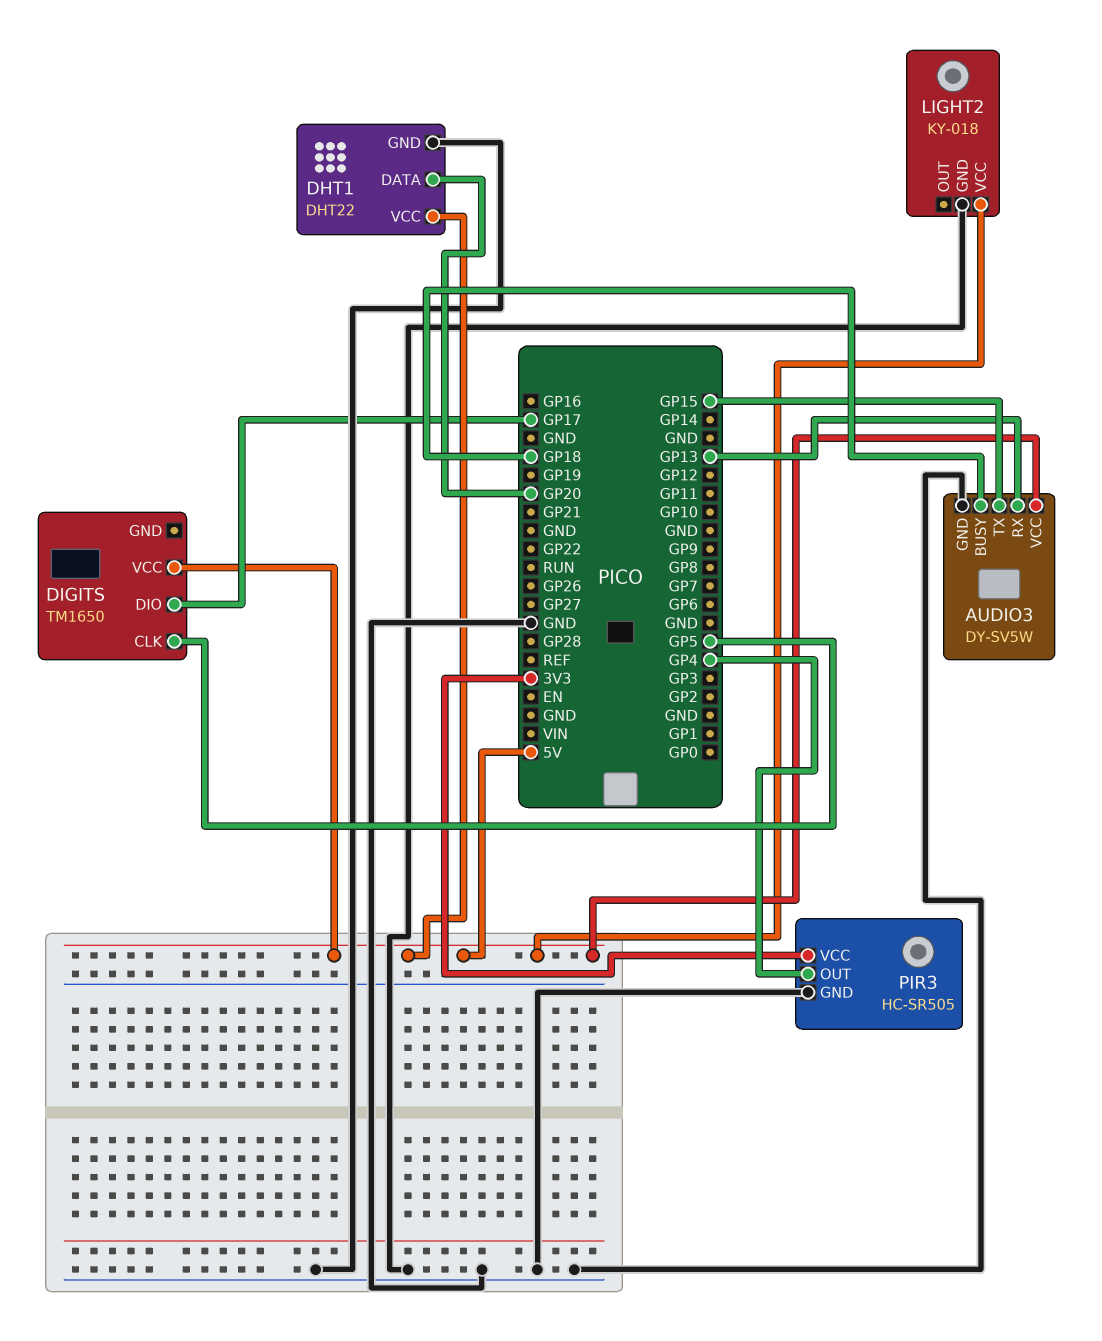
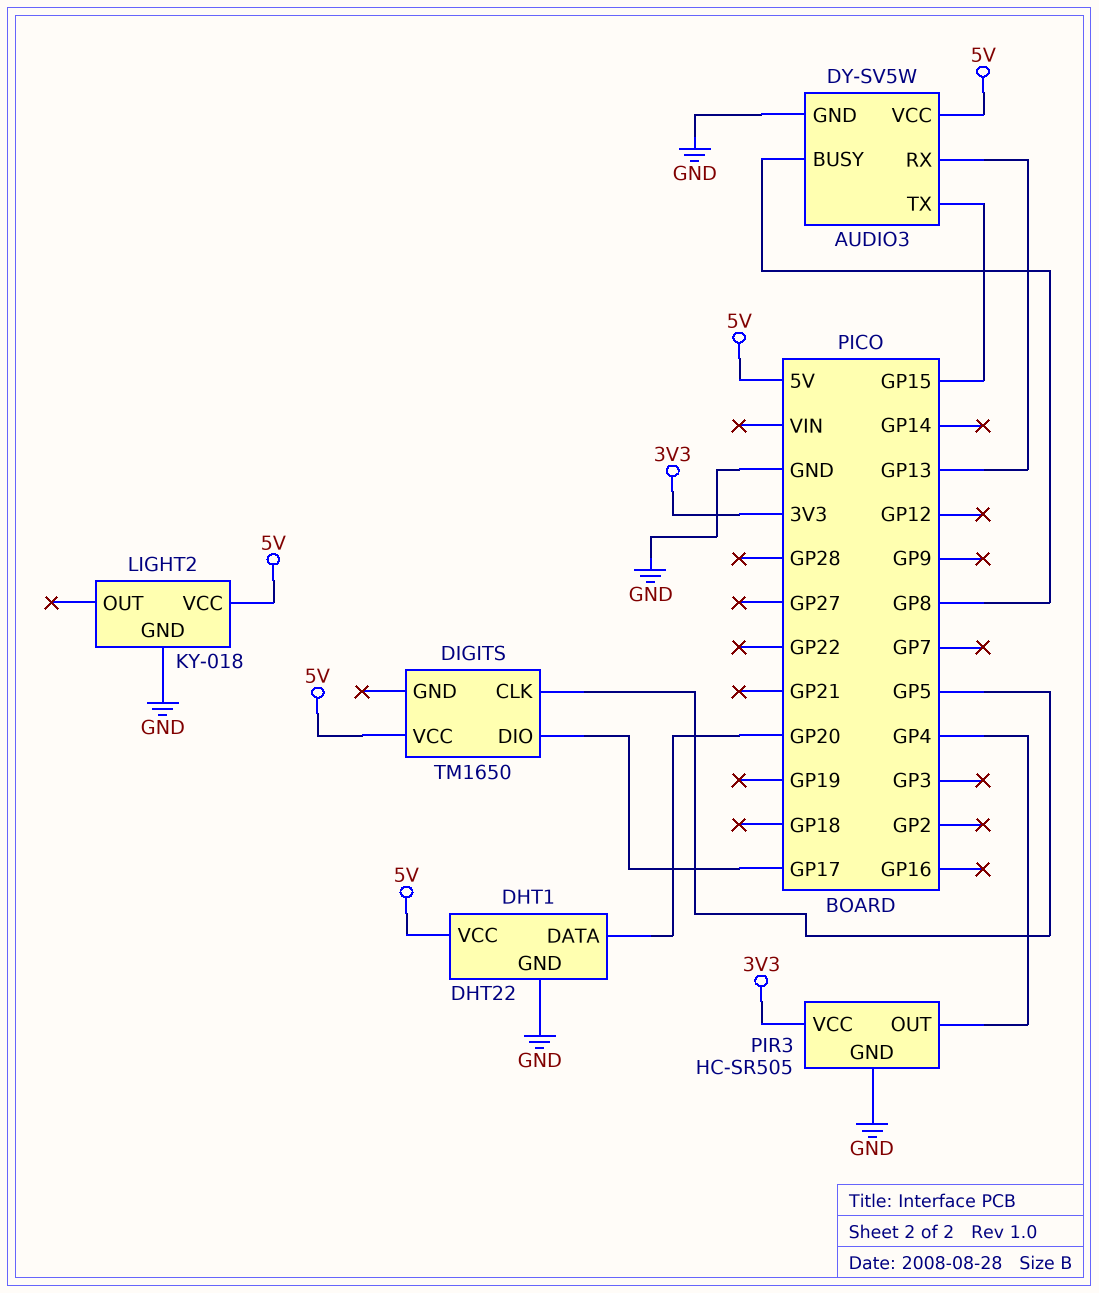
AUDIO3 pin BUSY: GP18 -> GP8

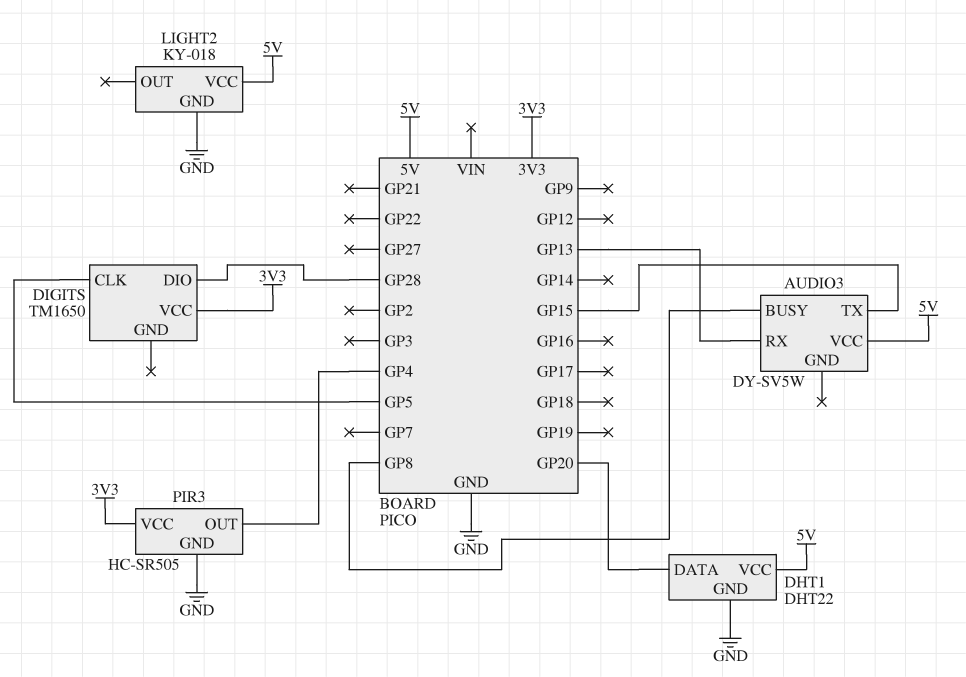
AUDIO3 pin GND: GND -> none
DIGITS pin DIO: GP17 -> GP28
DIGITS pin VCC: 5V -> 3V3

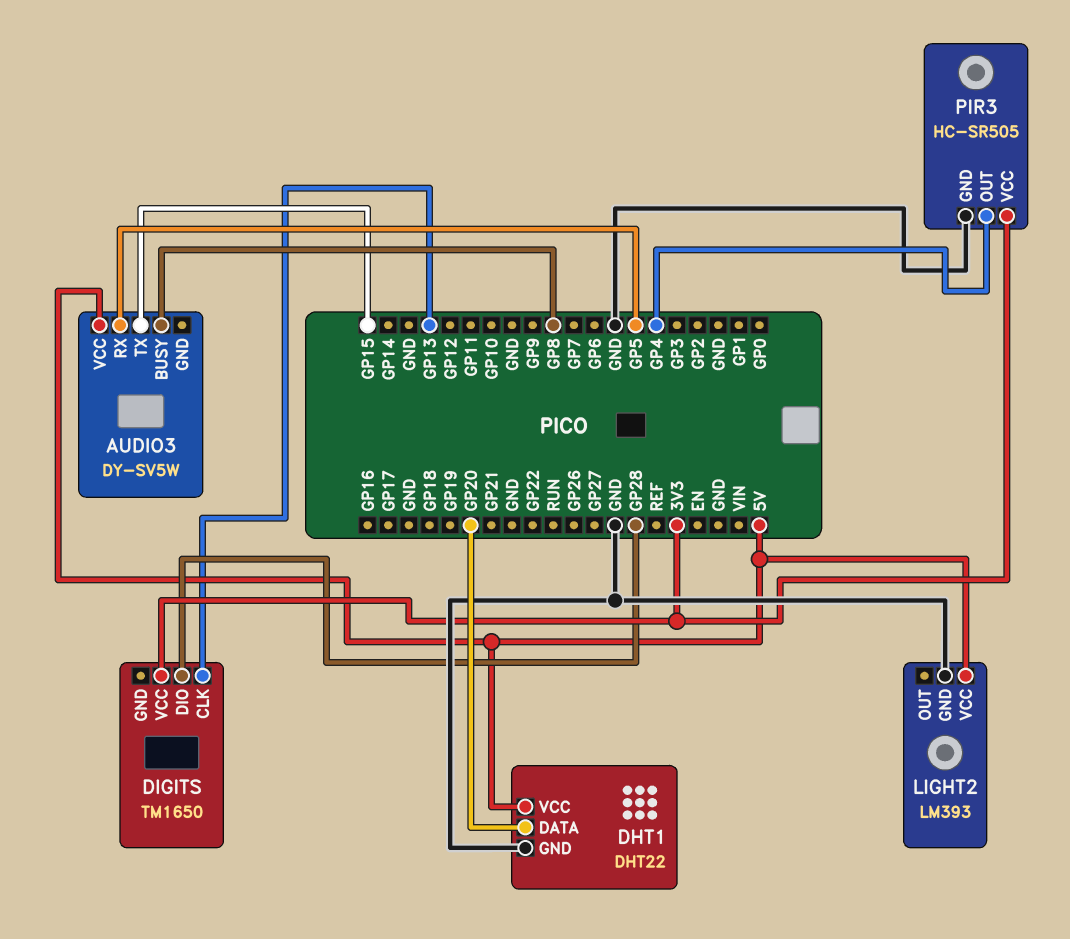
AUDIO3 pin RX: GP13 -> GP5
DIGITS pin CLK: GP5 -> GP13
LIGHT2: KY-018 -> LM393

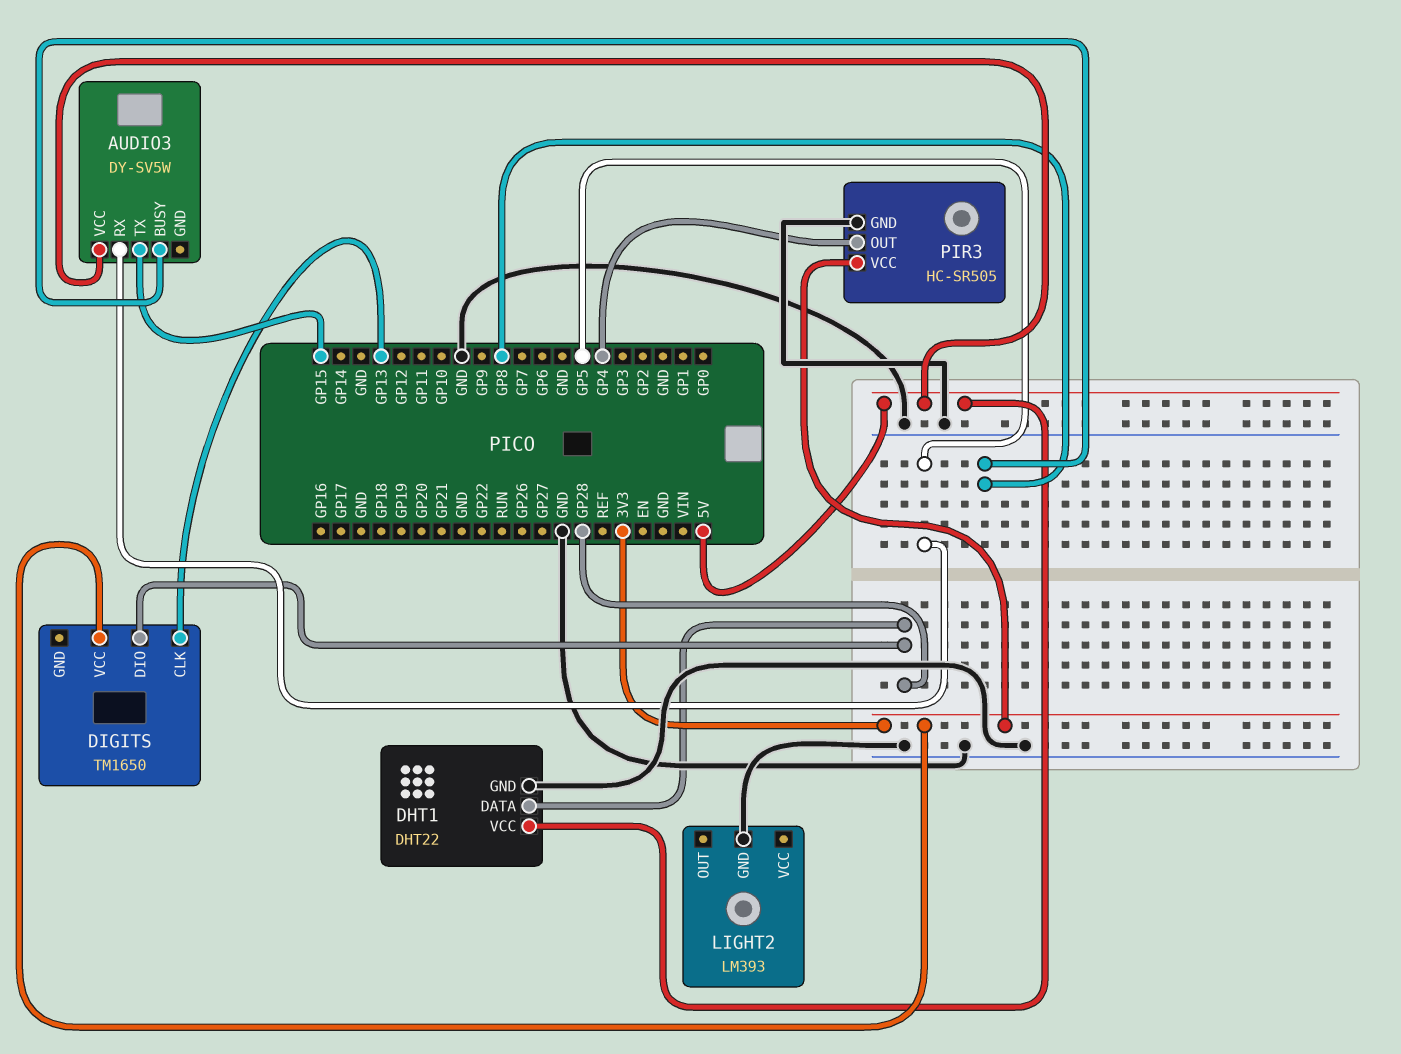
DHT1 pin DATA: GP20 -> GP28
LIGHT2 pin VCC: 5V -> none

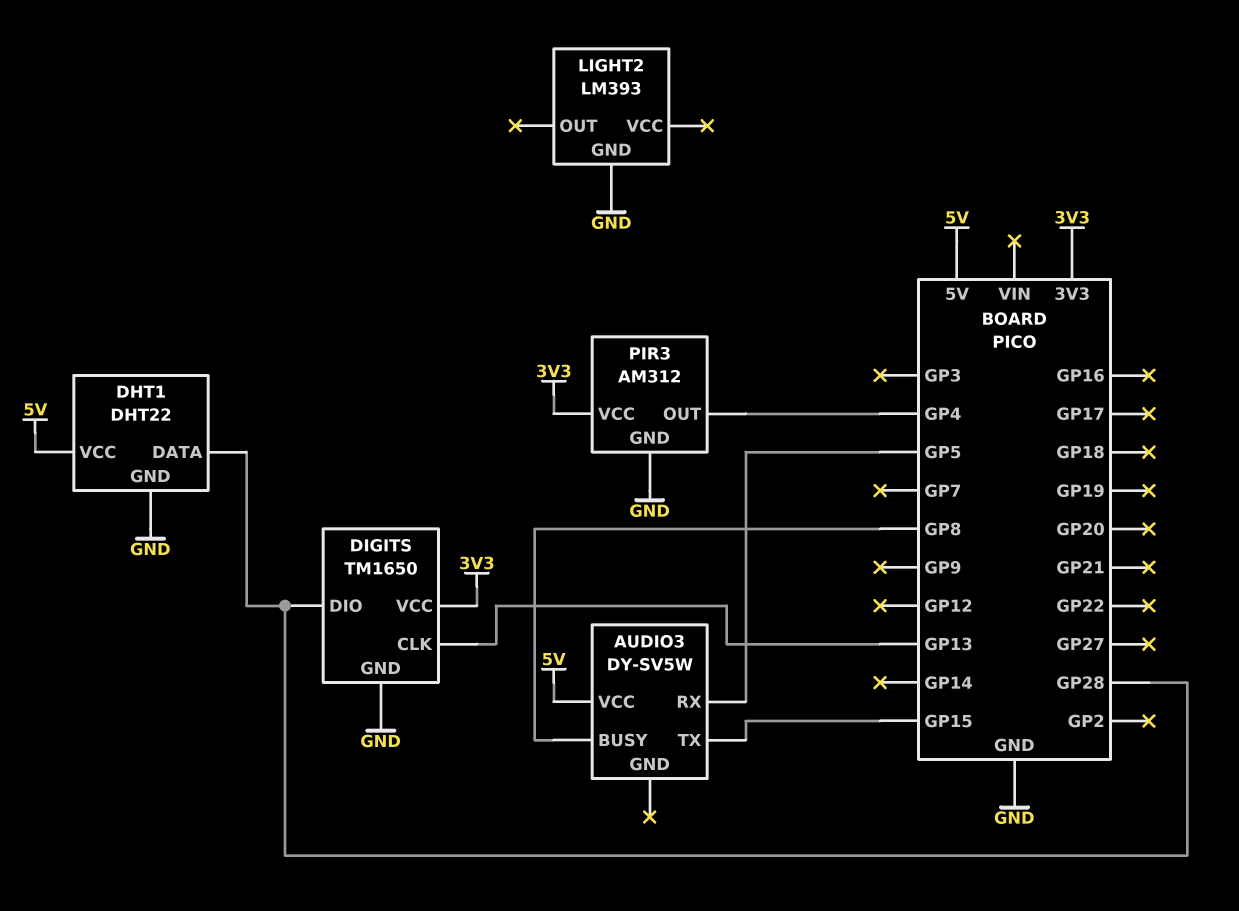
DIGITS pin GND: none -> GND
PIR3: HC-SR505 -> AM312

